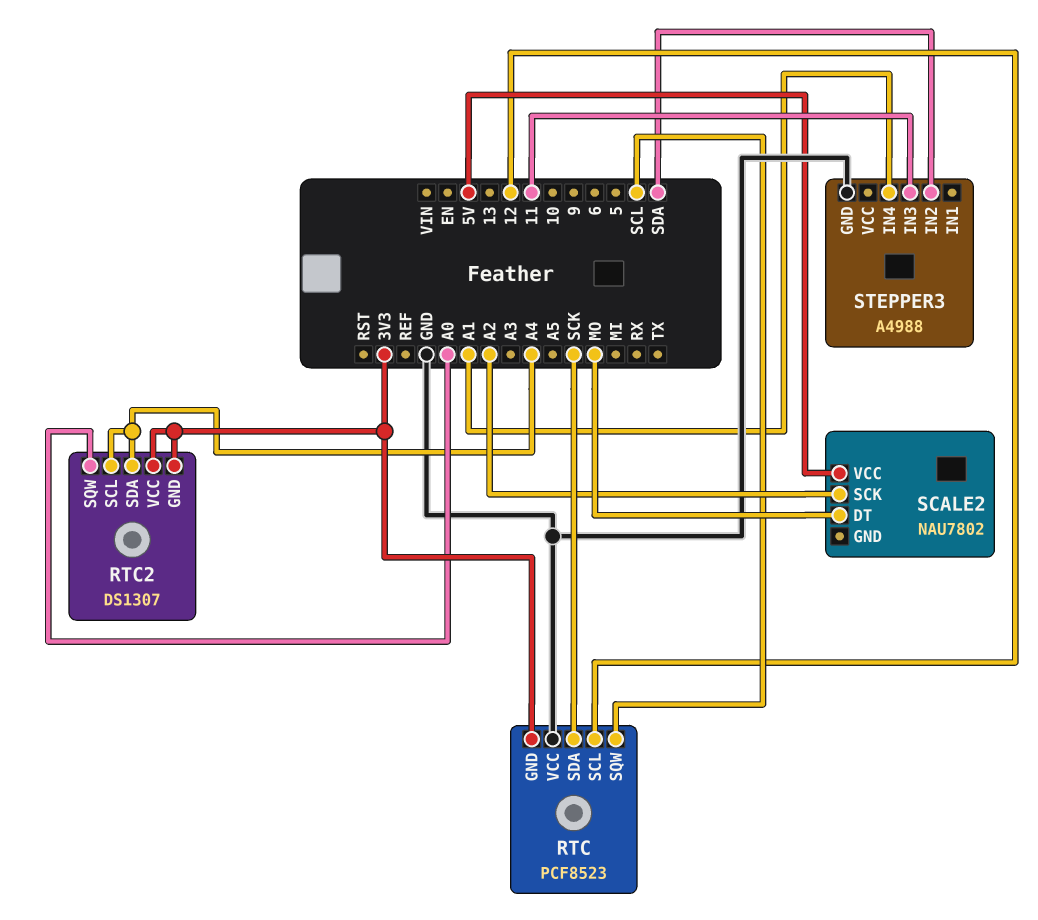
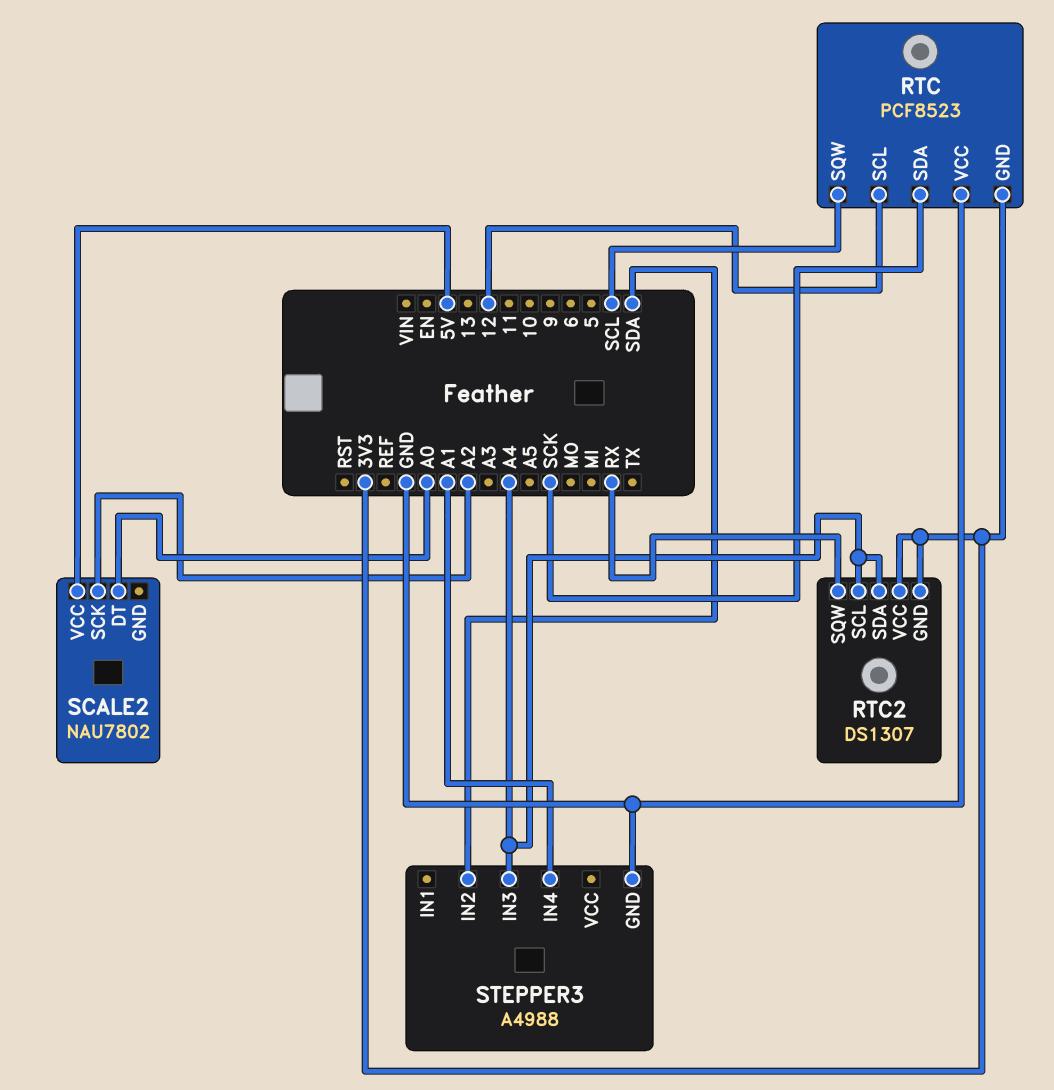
RTC2 pin SQW: A0 -> RX
SCALE2 pin DT: MO -> A0
STEPPER3 pin IN3: 11 -> A4

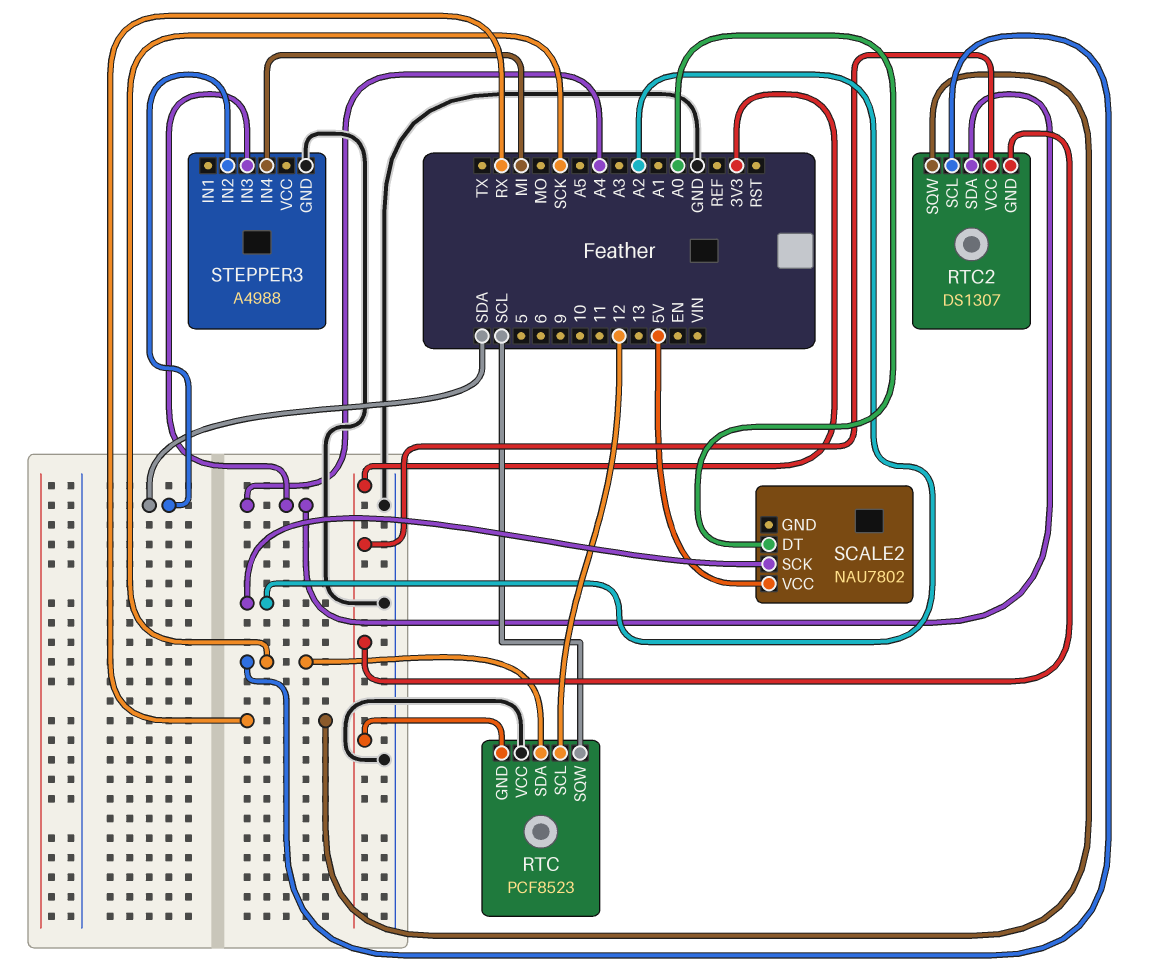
RTC2 pin SCL: A4 -> SCK
STEPPER3 pin IN4: A1 -> MI

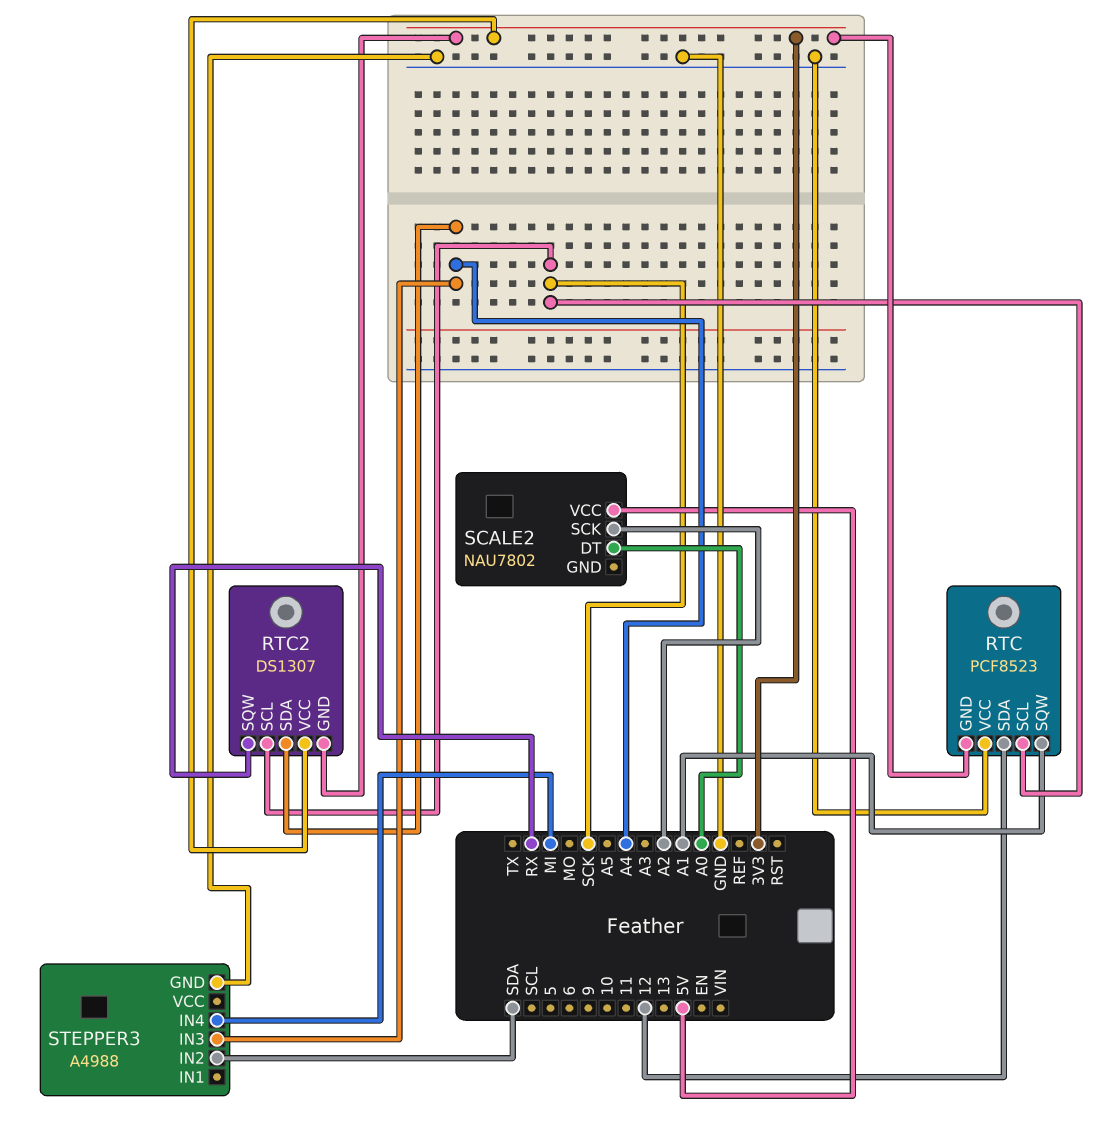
RTC pin SCL: 12 -> SCK
RTC pin SDA: SCK -> 12
RTC pin SQW: SCL -> A1

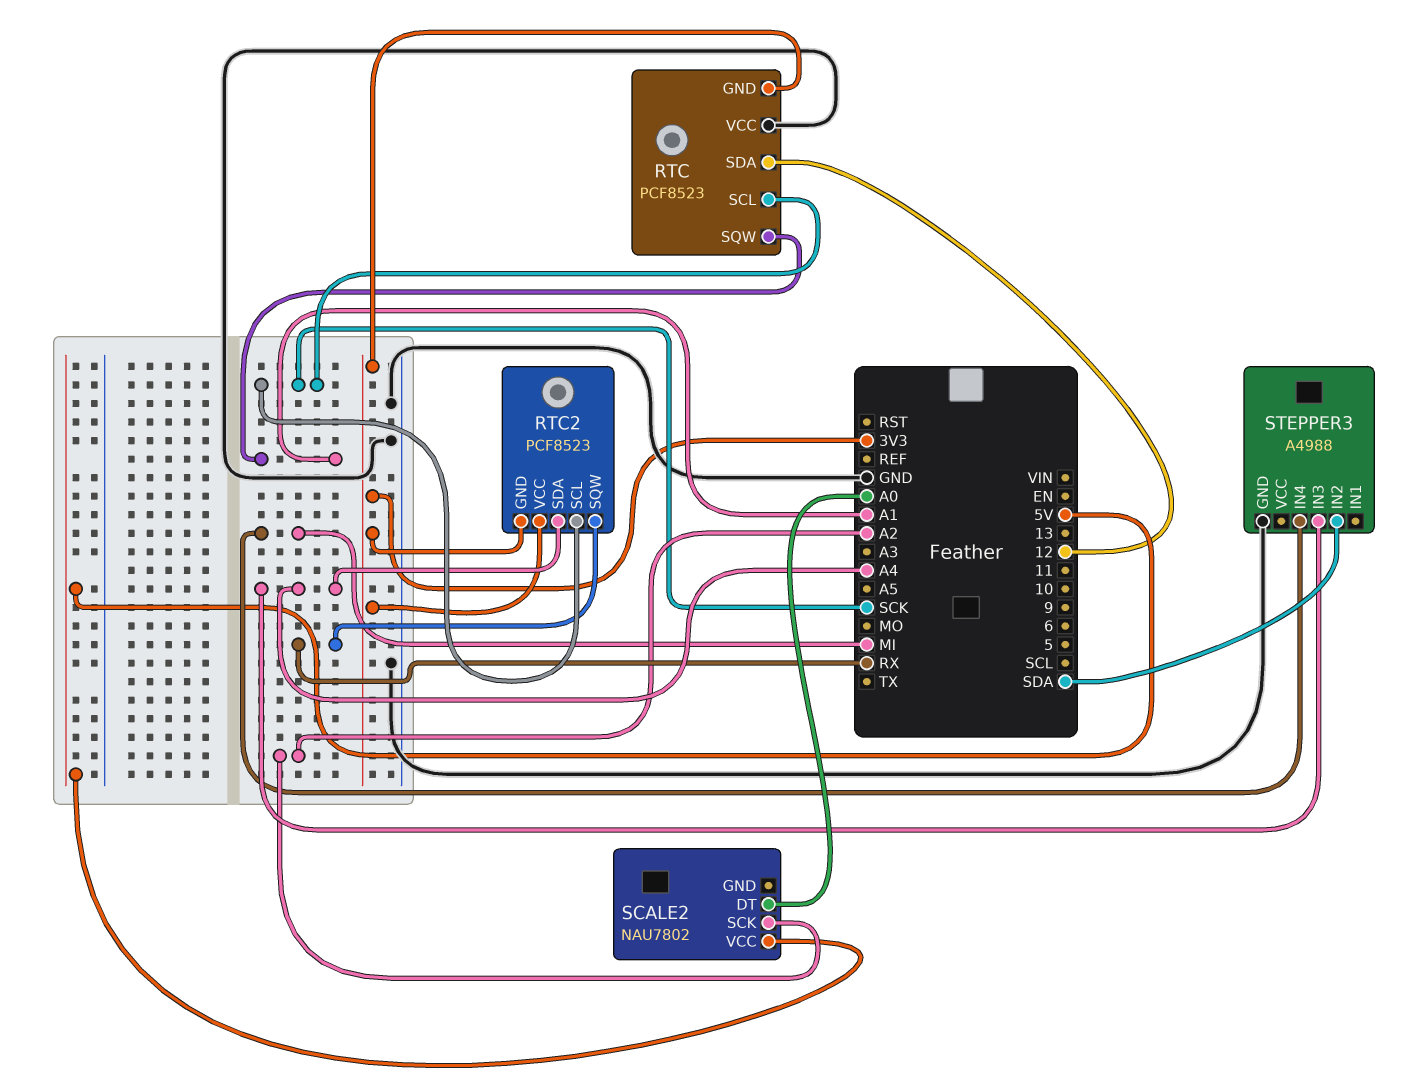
RTC2: DS1307 -> PCF8523

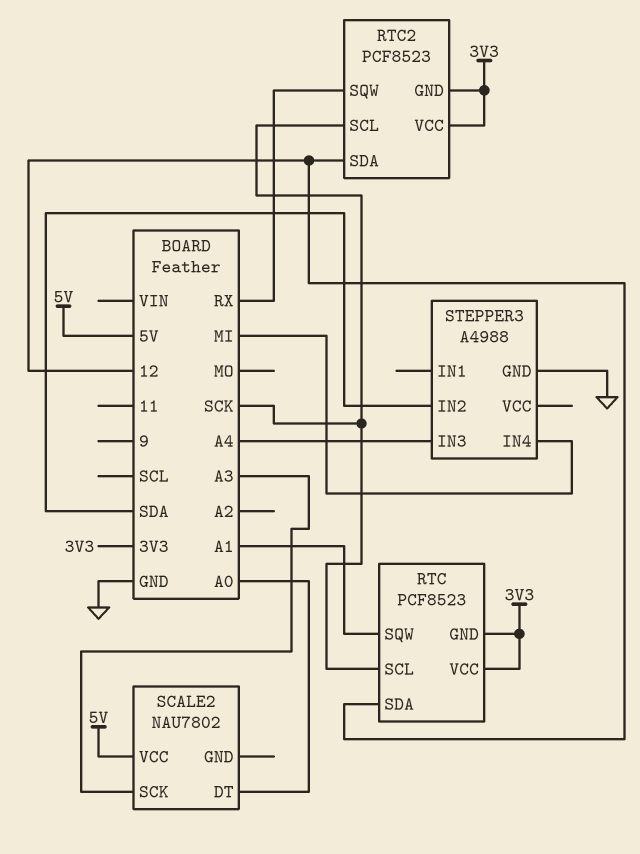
RTC pin VCC: GND -> 3V3
RTC2 pin SDA: A4 -> 12
SCALE2 pin SCK: A2 -> A3

